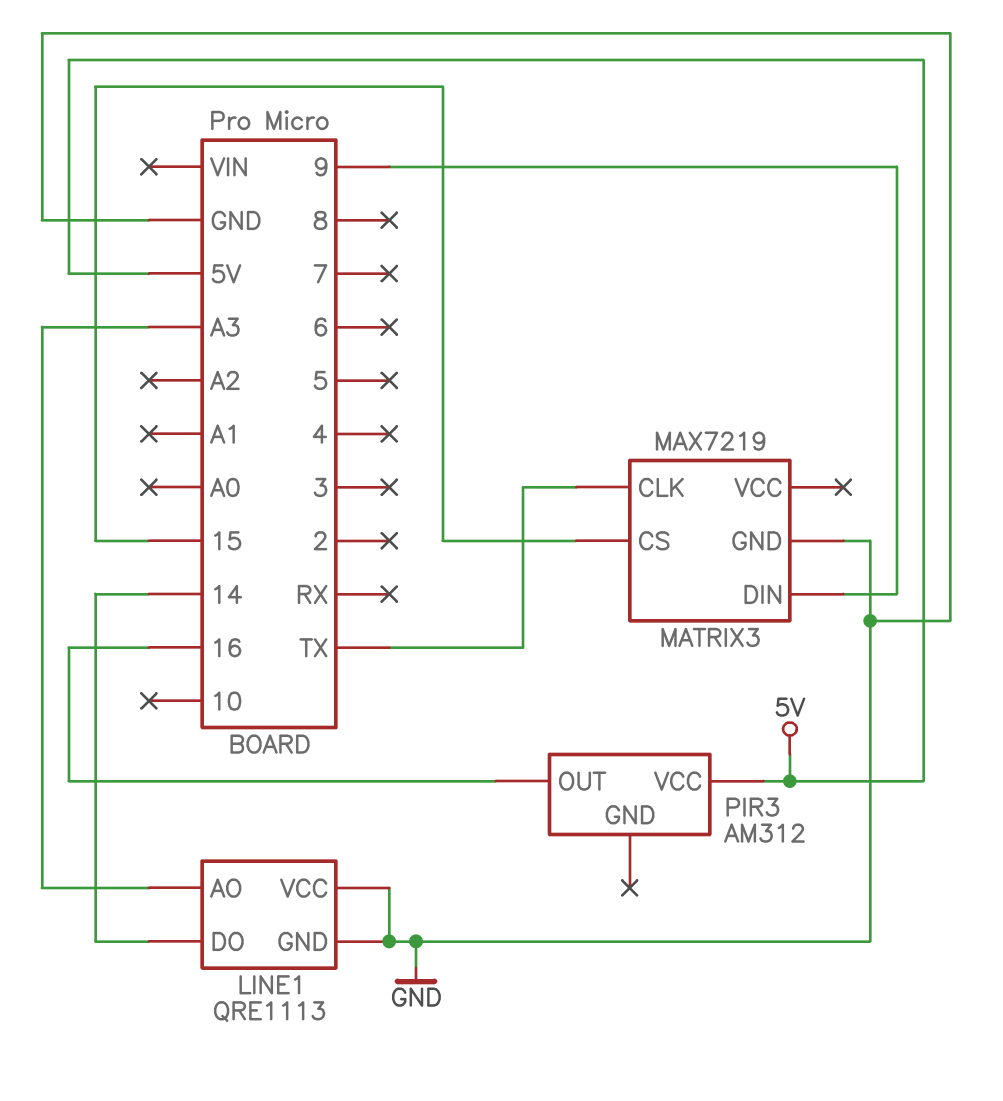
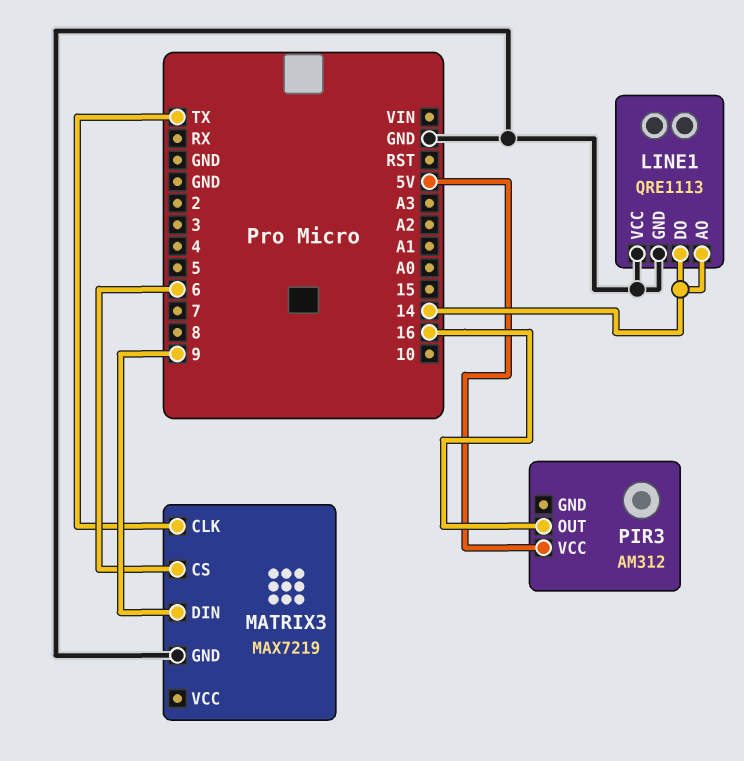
LINE1 pin AO: A3 -> 14
MATRIX3 pin CS: 15 -> 6

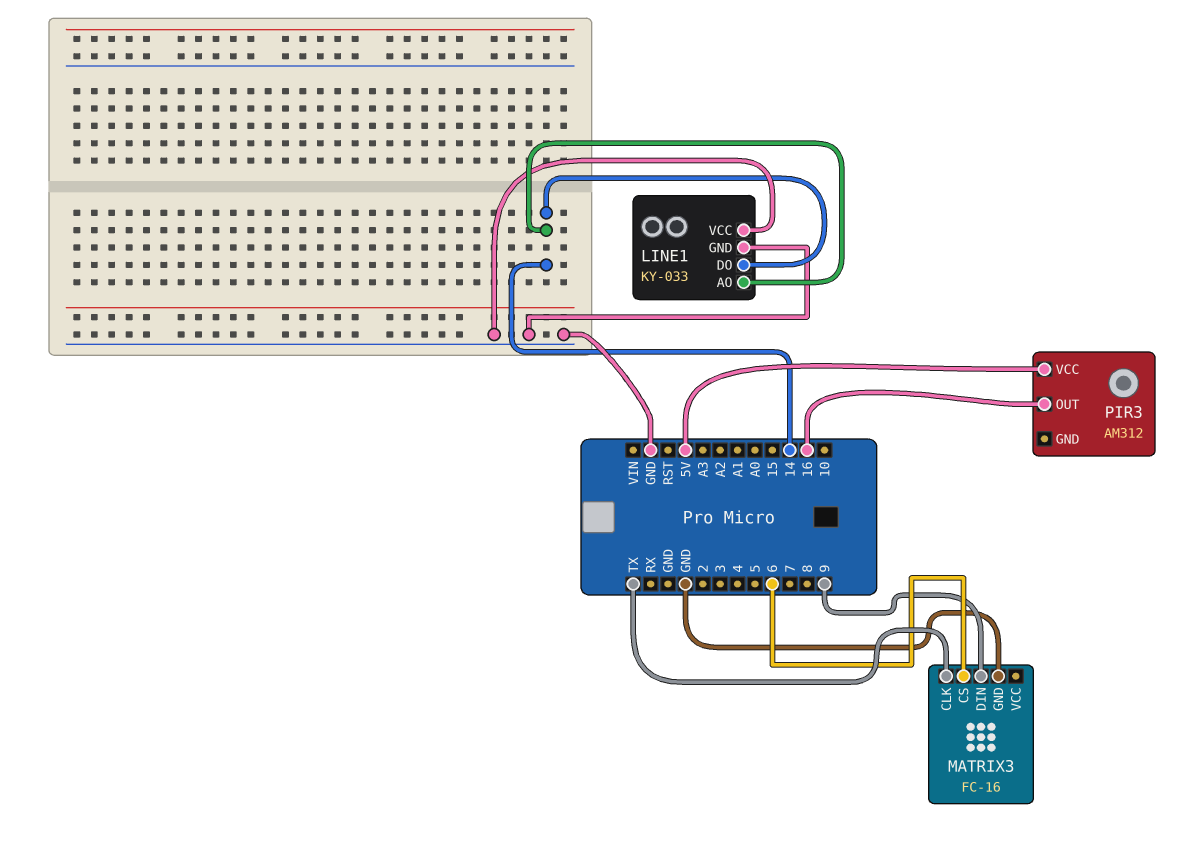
LINE1: QRE1113 -> KY-033
MATRIX3: MAX7219 -> FC-16

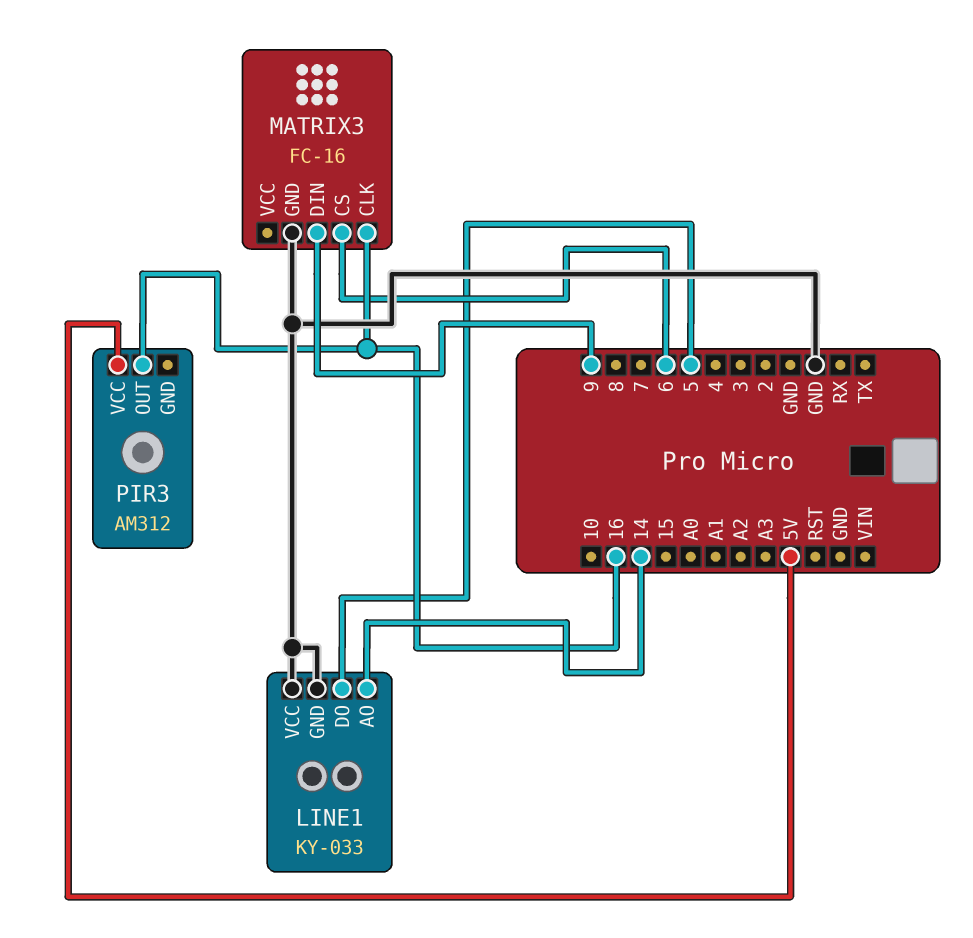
LINE1 pin DO: 14 -> 5
MATRIX3 pin CLK: TX -> 16

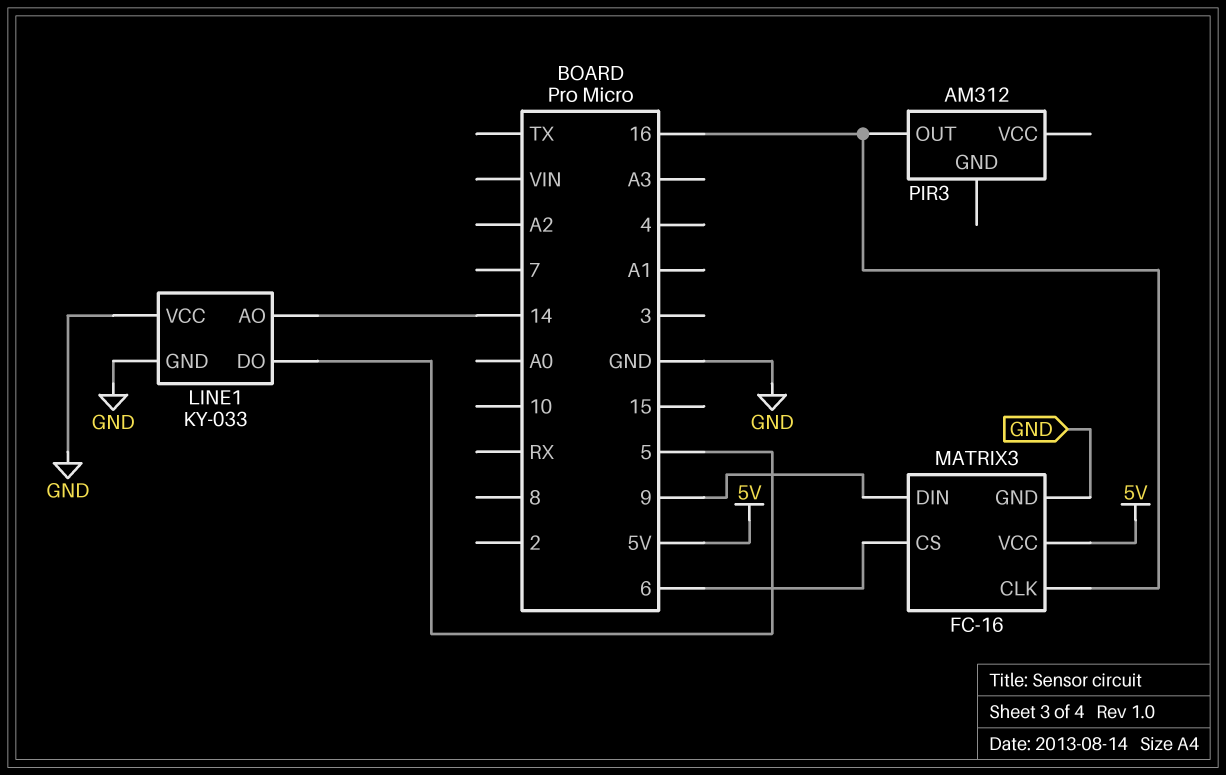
MATRIX3 pin VCC: none -> 5V
PIR3 pin VCC: 5V -> none

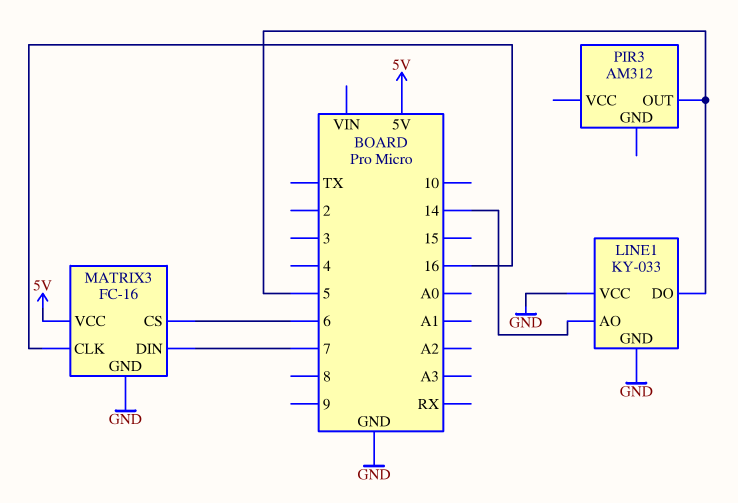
MATRIX3 pin DIN: 9 -> 7
PIR3 pin OUT: 16 -> 5

